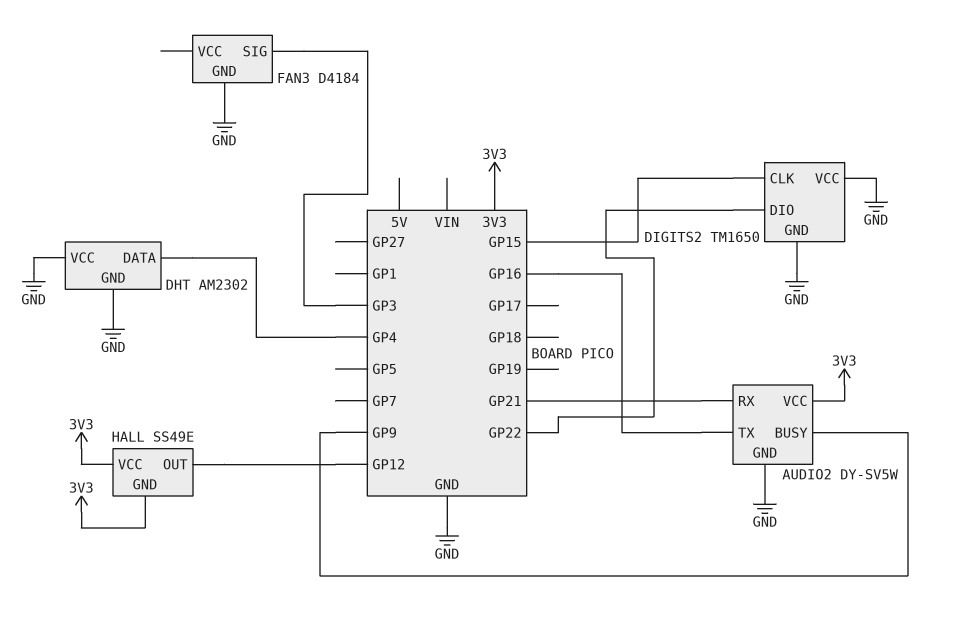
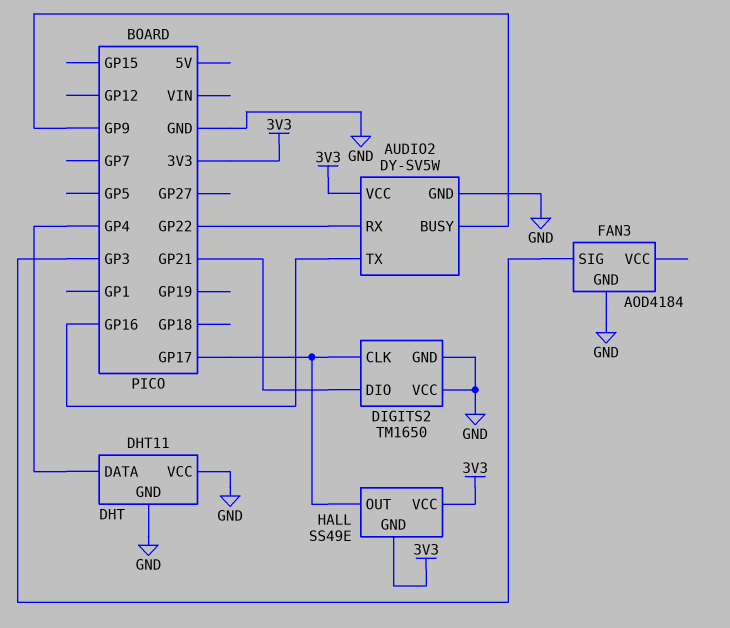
AUDIO2 pin RX: GP21 -> GP22
DHT: AM2302 -> DHT11
DIGITS2 pin CLK: GP15 -> GP17
DIGITS2 pin DIO: GP22 -> GP21
FAN3: D4184 -> AOD4184
HALL pin OUT: GP12 -> GP17

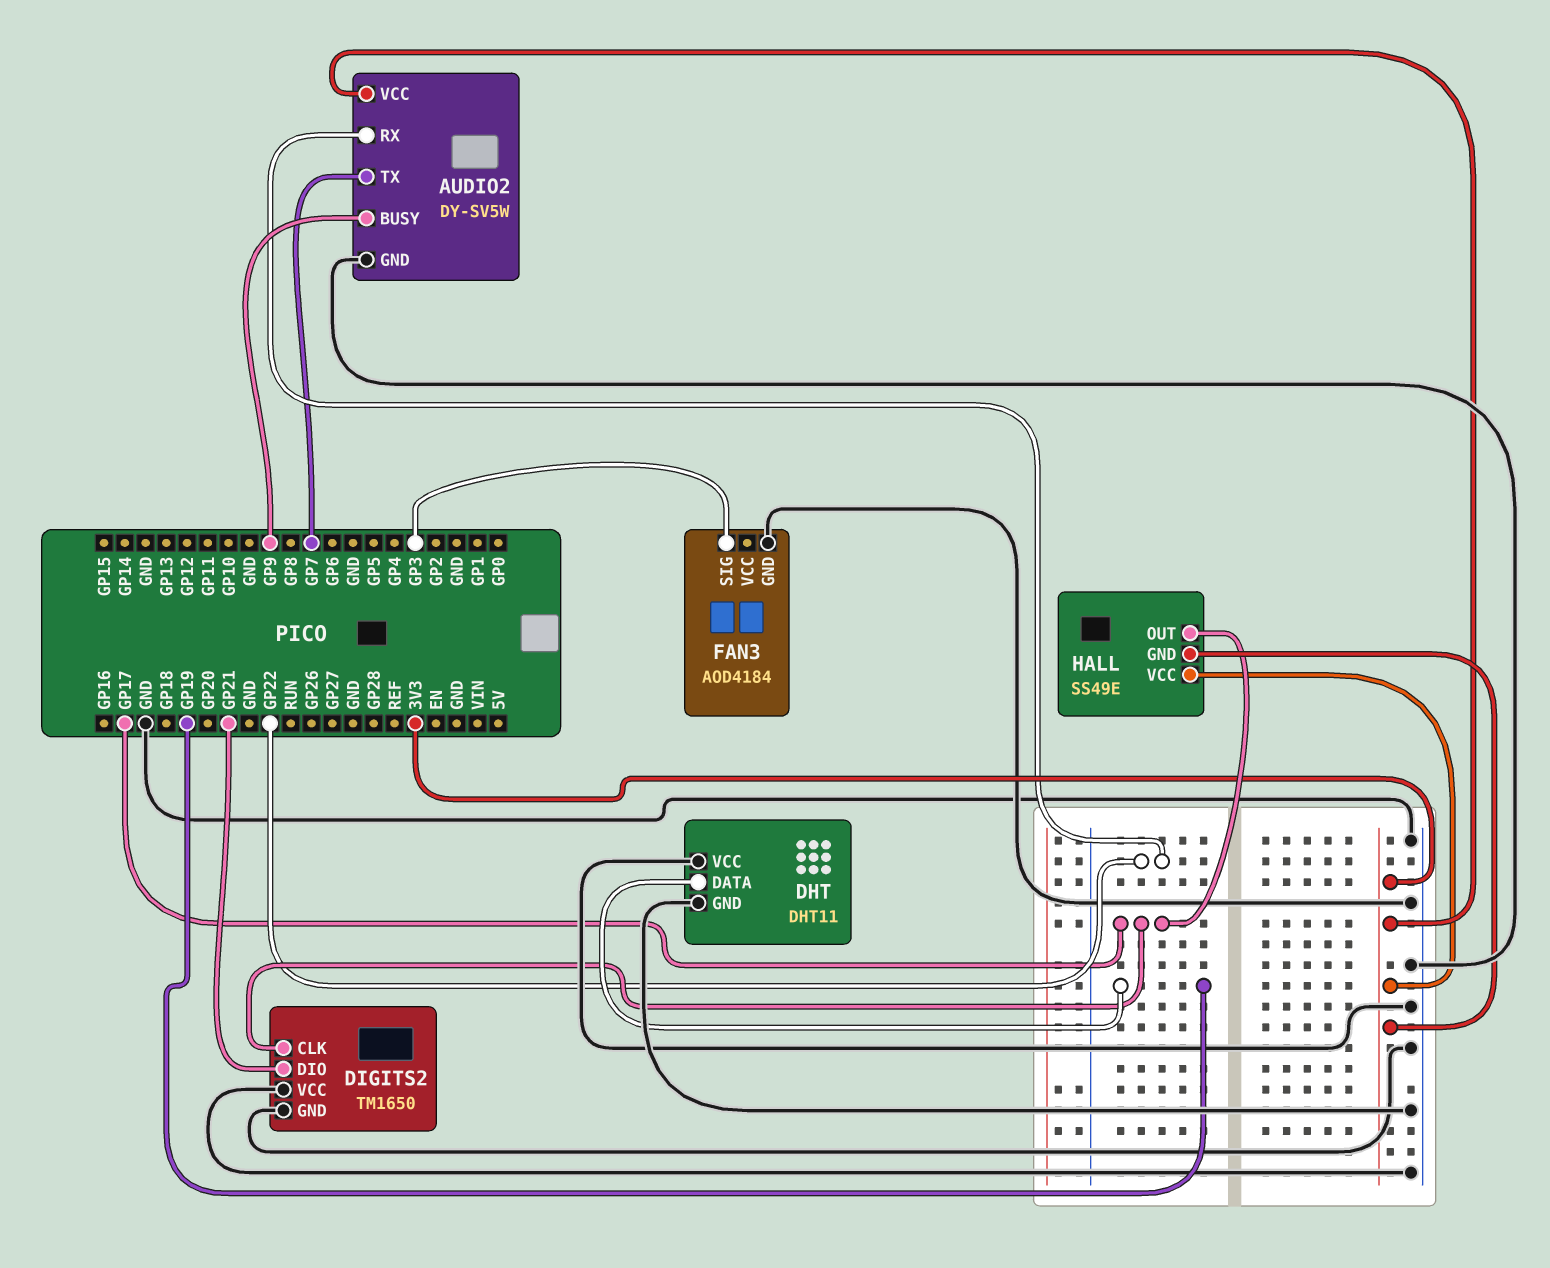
AUDIO2 pin TX: GP16 -> GP7
DHT pin DATA: GP4 -> GP19

